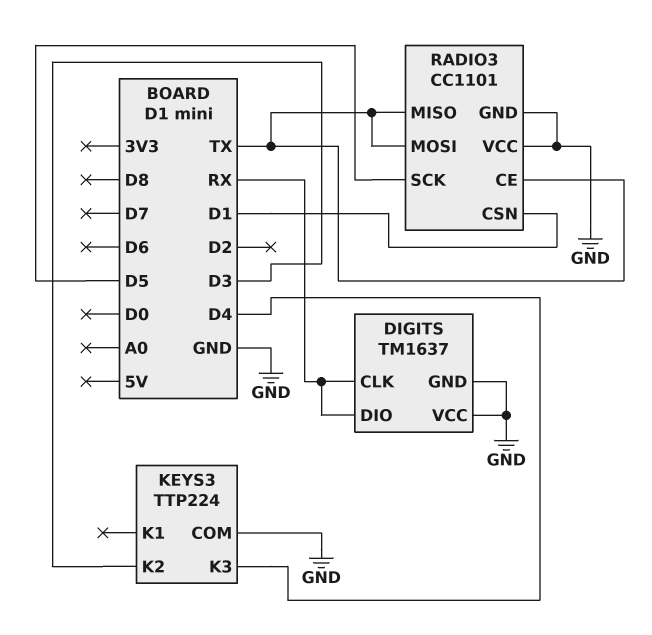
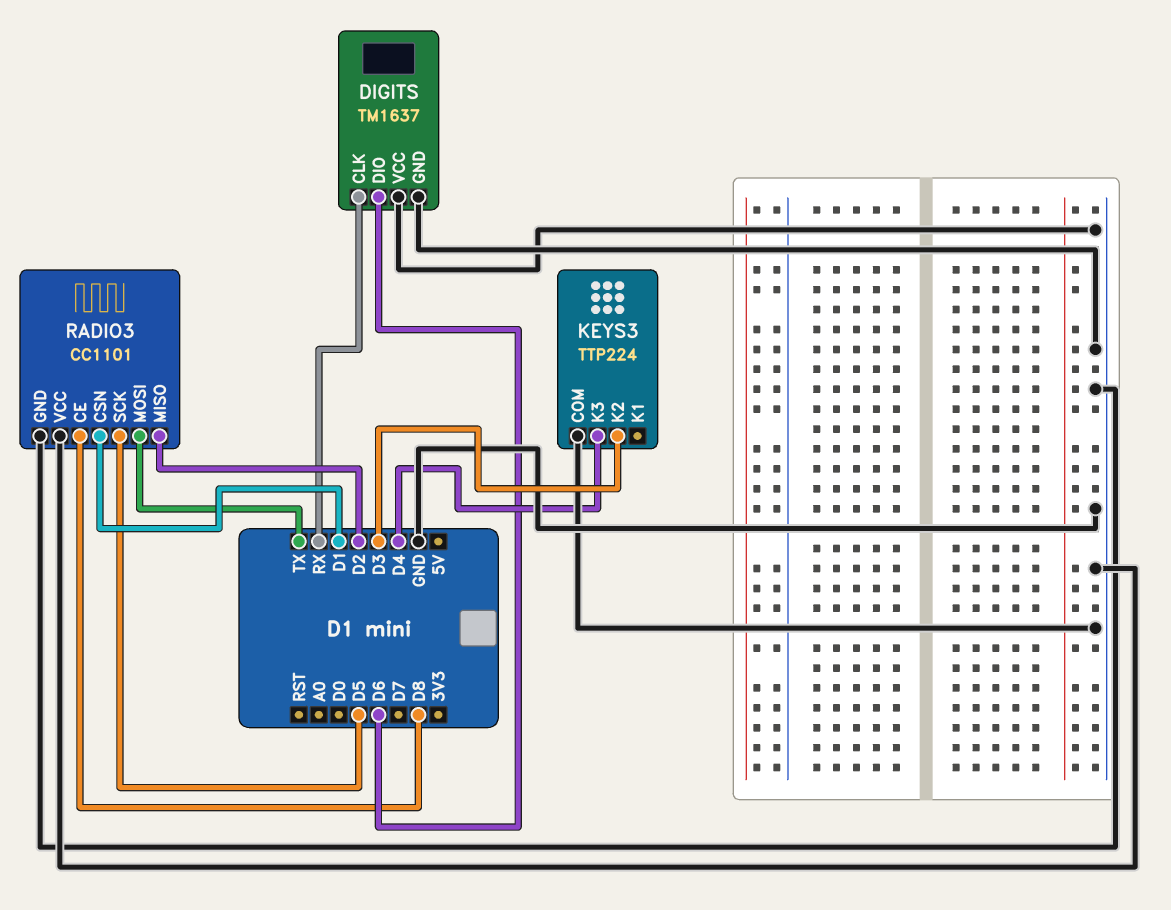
DIGITS pin DIO: RX -> D6
RADIO3 pin CE: TX -> D8
RADIO3 pin MISO: TX -> D2

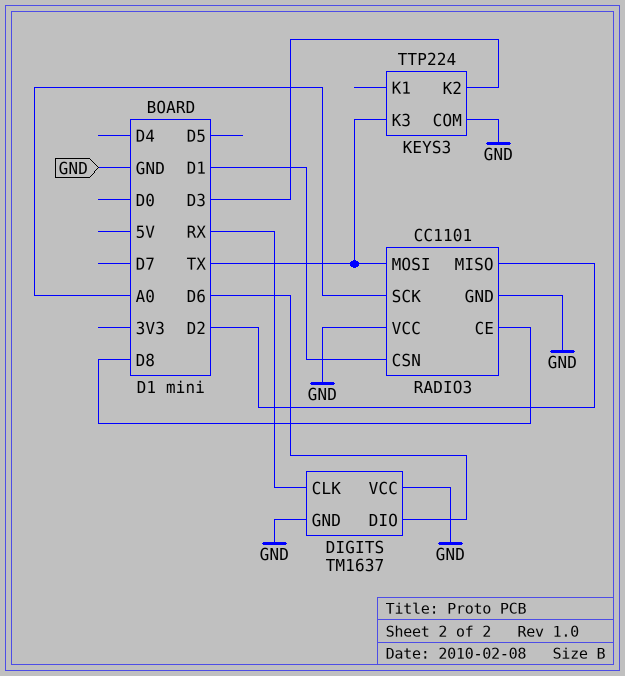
KEYS3 pin K3: D4 -> TX
RADIO3 pin SCK: D5 -> A0

